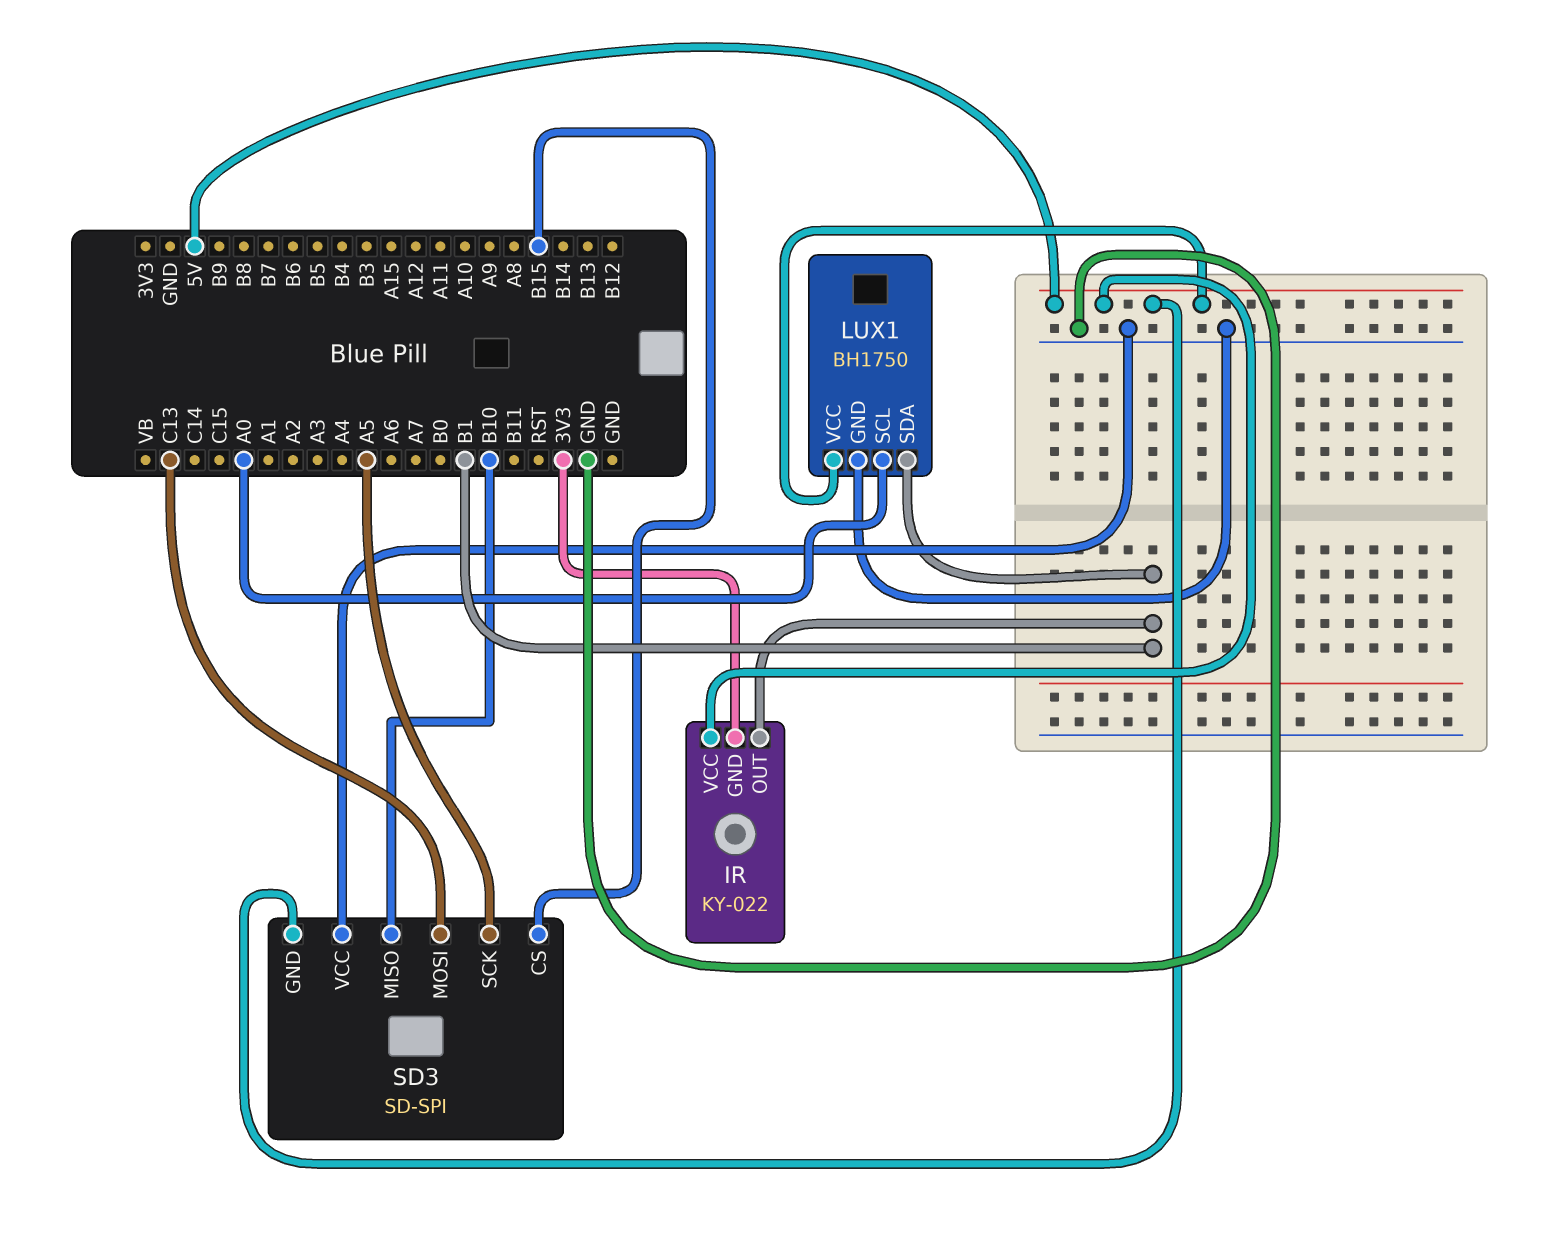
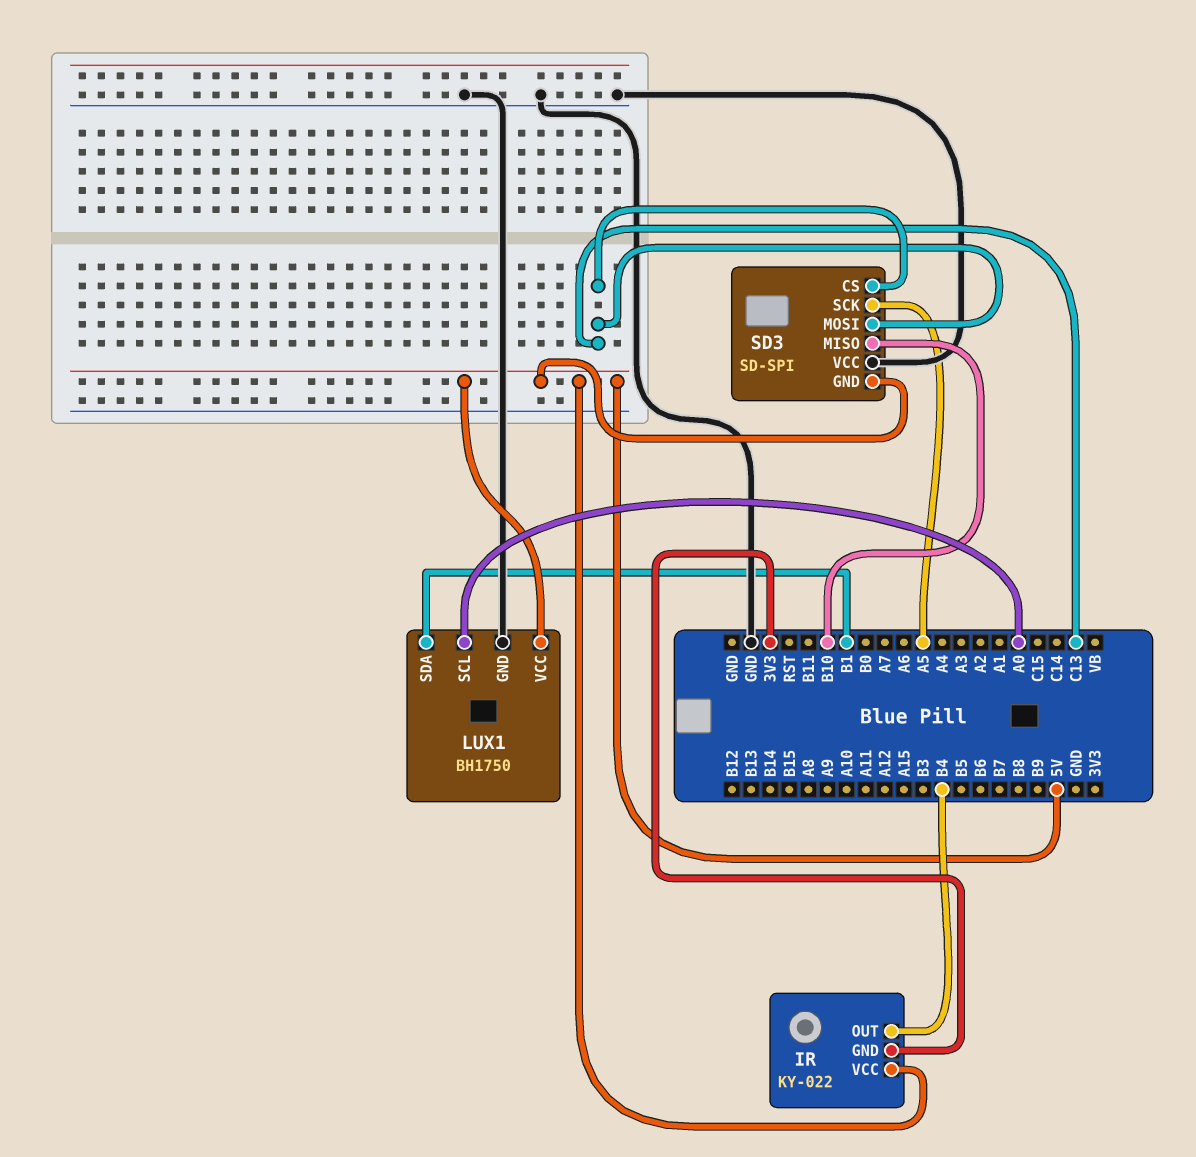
IR pin OUT: B1 -> B4
SD3 pin CS: B15 -> C13

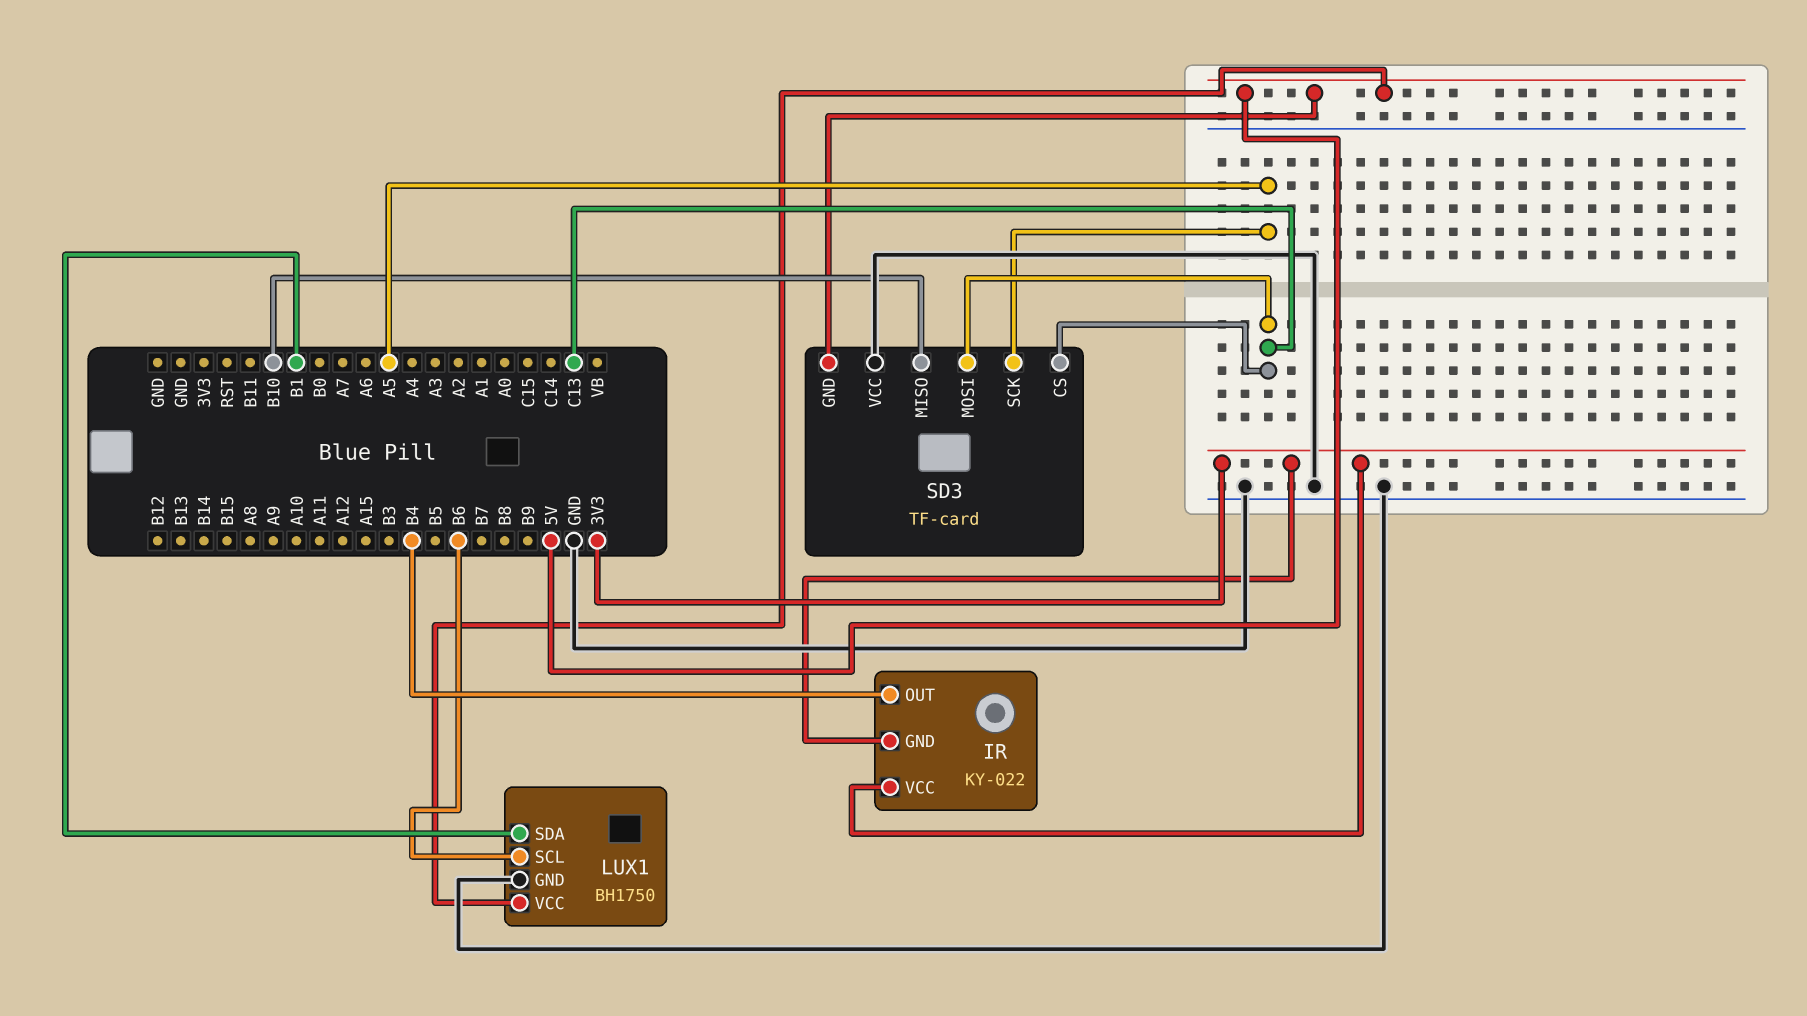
IR pin VCC: 5V -> 3V3
LUX1 pin SCL: A0 -> B6
SD3: SD-SPI -> TF-card

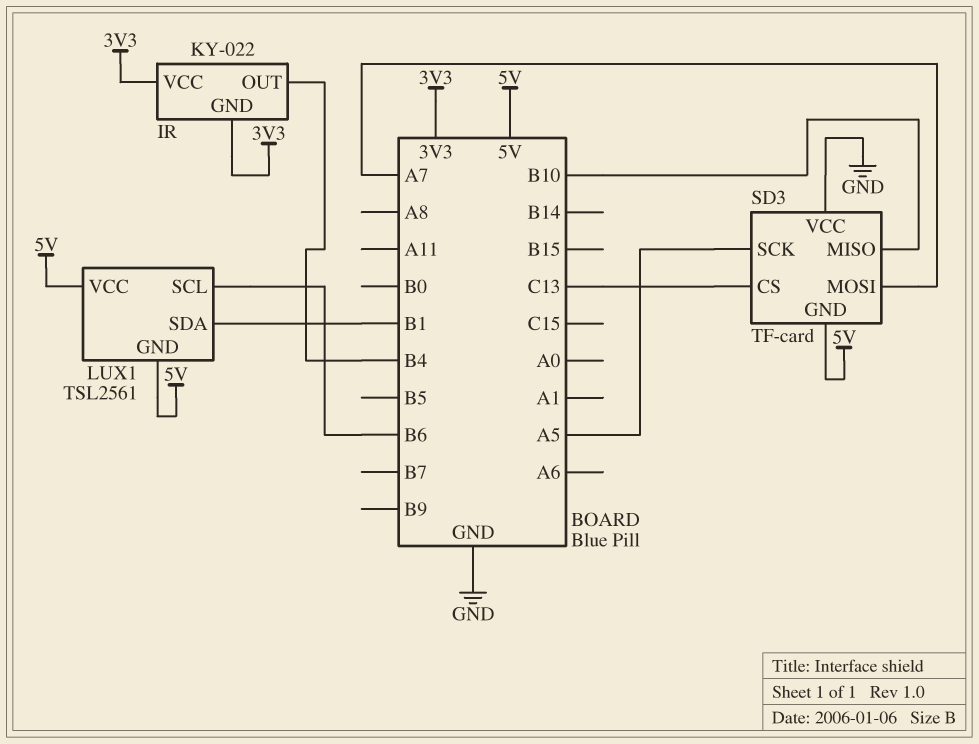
LUX1: BH1750 -> TSL2561
LUX1 pin GND: GND -> 5V
SD3 pin MOSI: C13 -> A7

